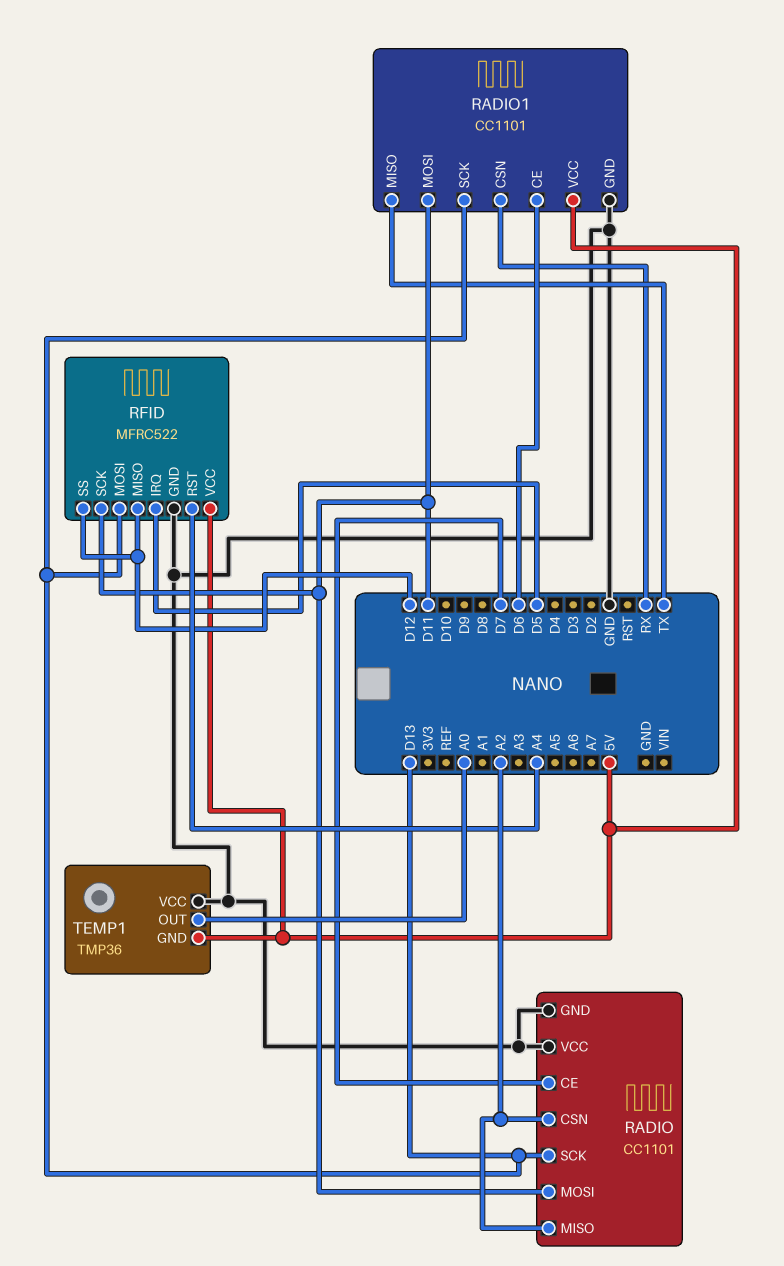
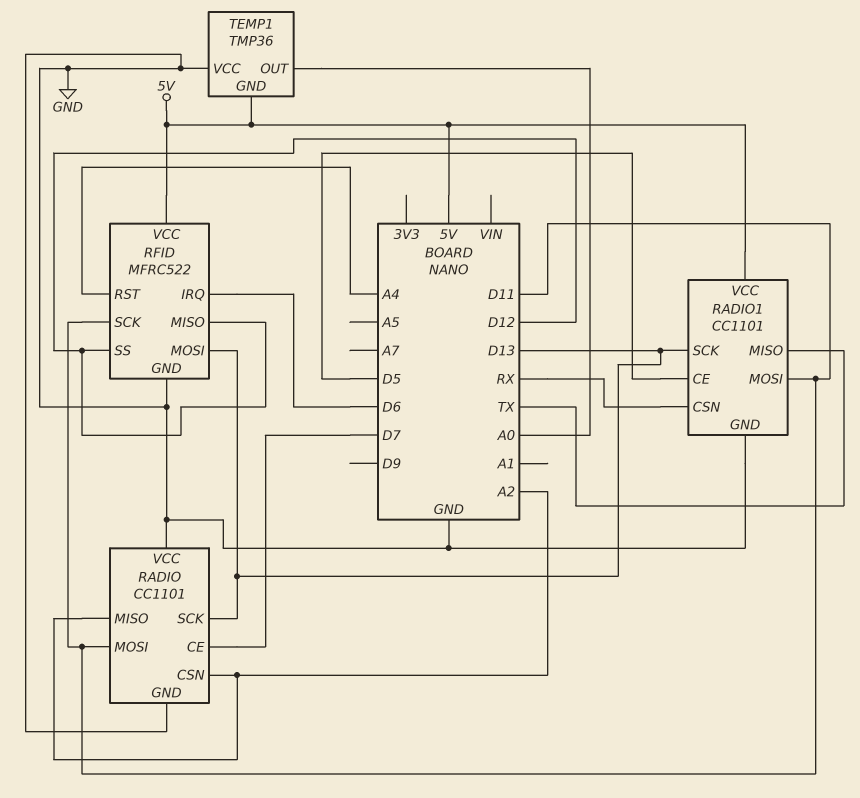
RADIO1 pin CE: D6 -> D5
RFID pin IRQ: D5 -> D6

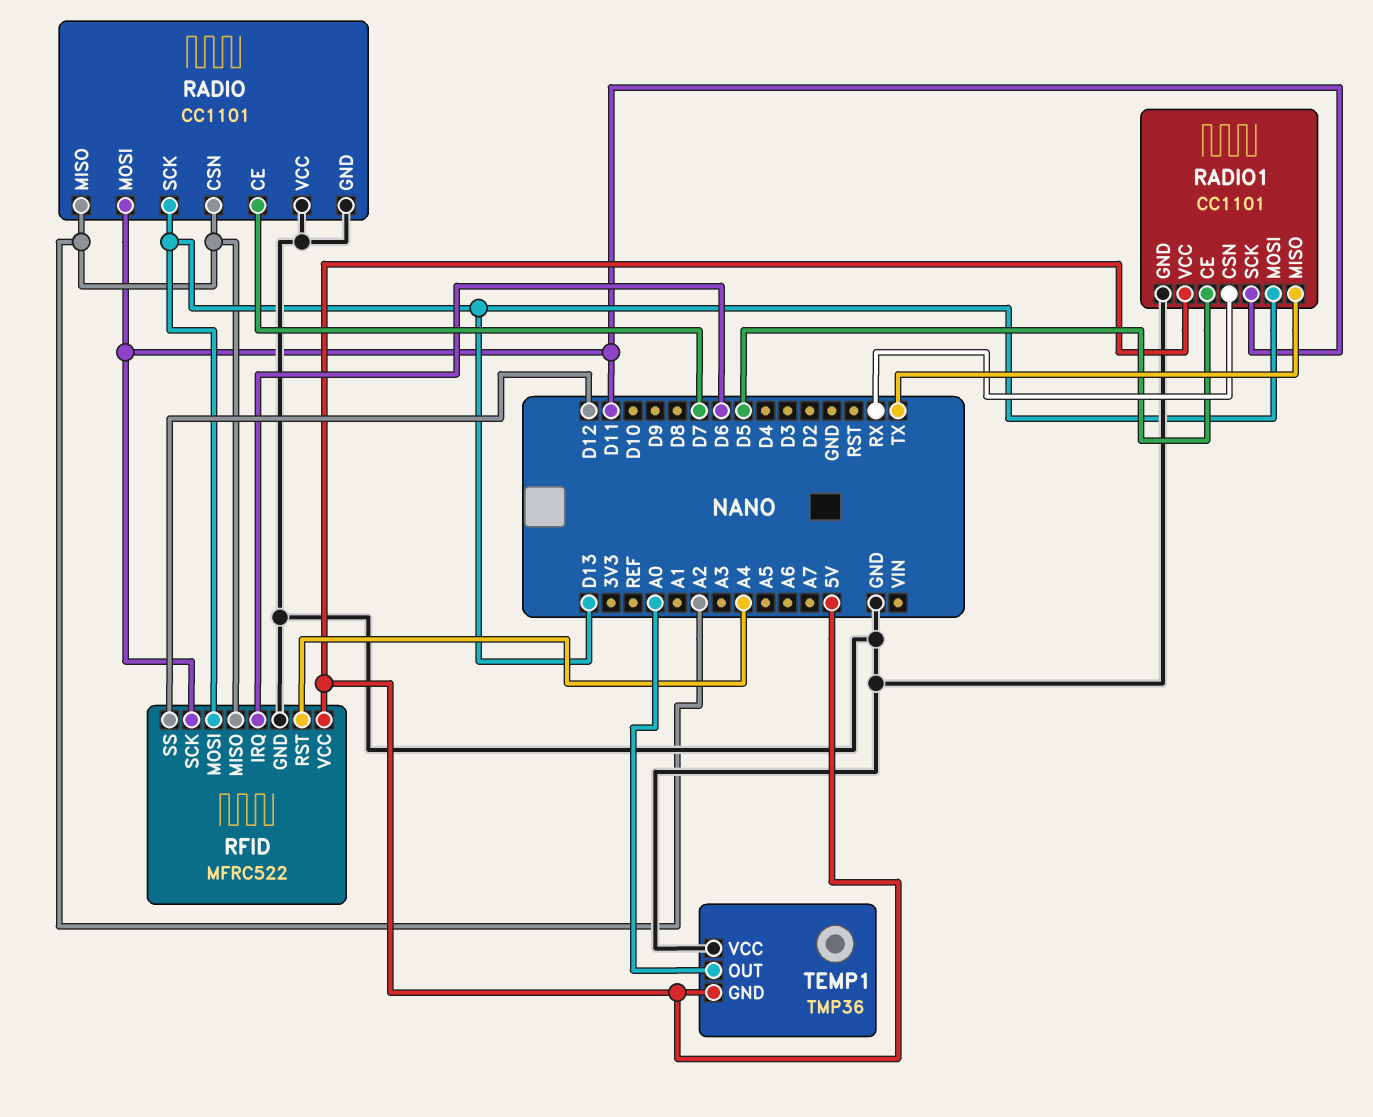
RADIO1 pin MOSI: D11 -> D13
RADIO1 pin SCK: D13 -> D11
RFID pin MISO: D12 -> A2

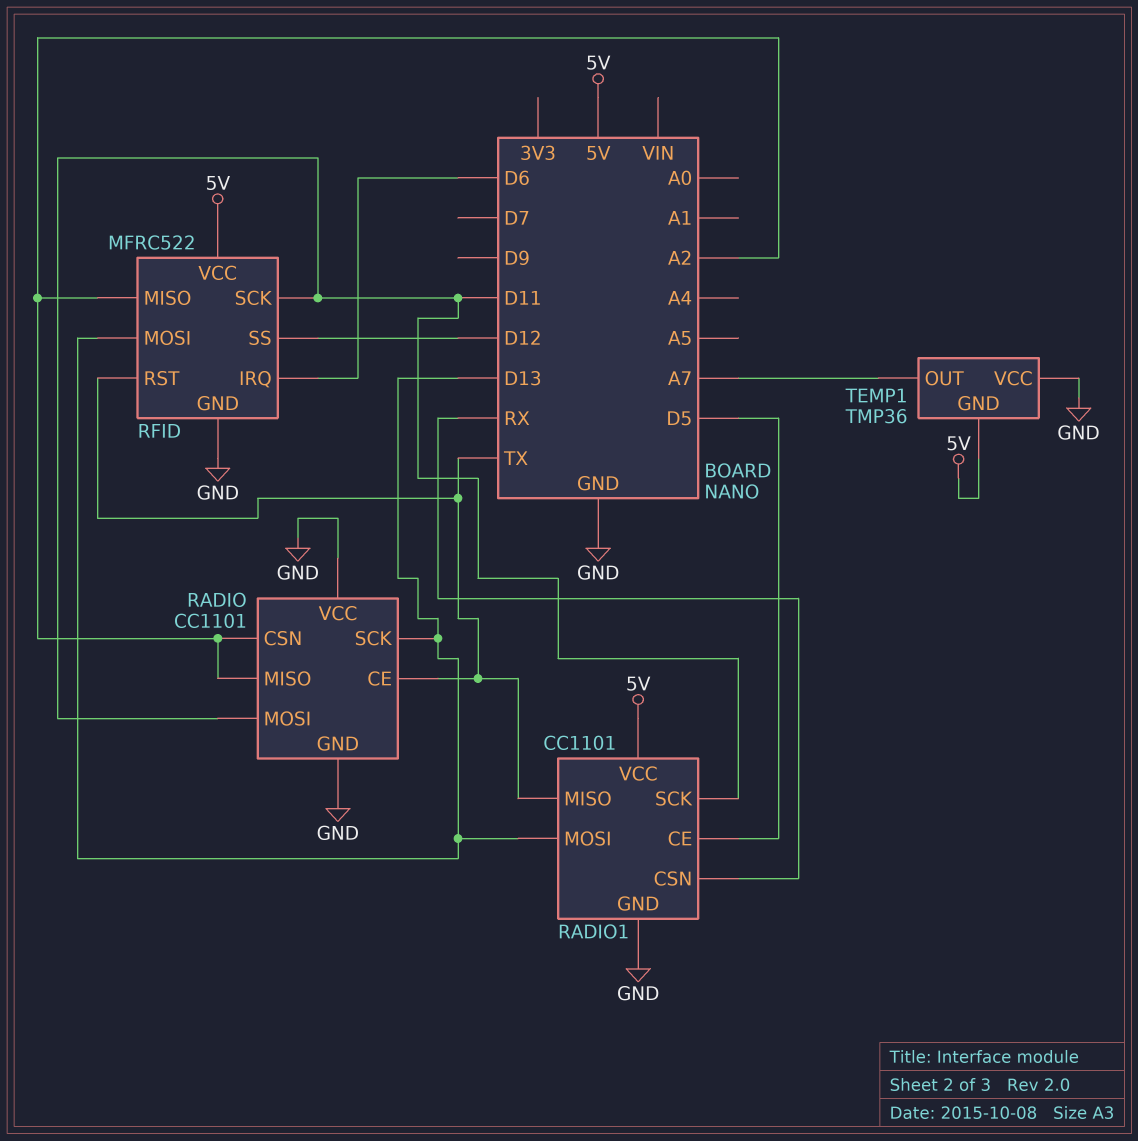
RADIO pin CE: D7 -> TX
RFID pin RST: A4 -> TX
TEMP1 pin OUT: A0 -> A7

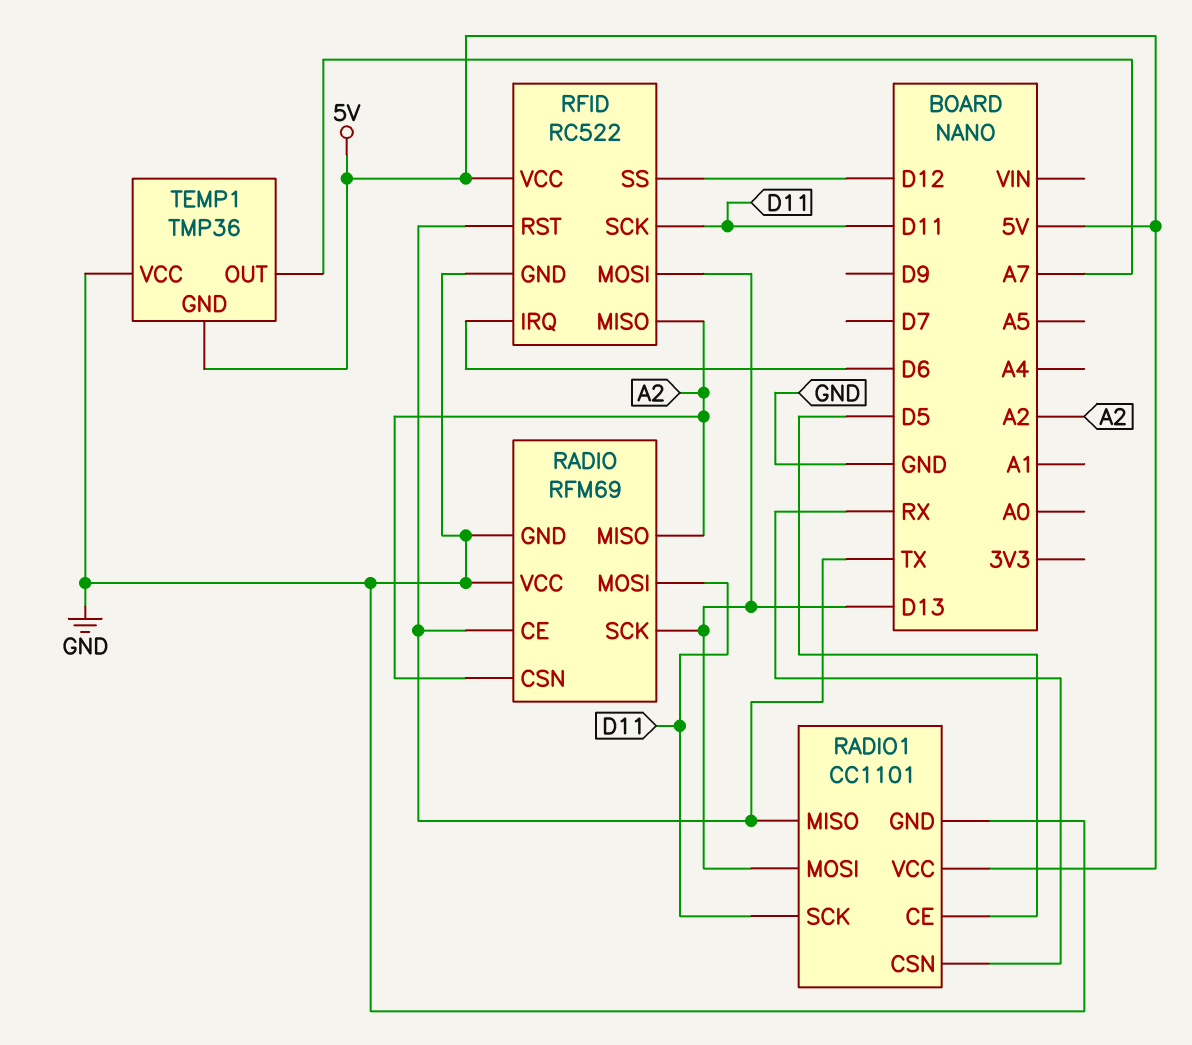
RADIO: CC1101 -> RFM69
RFID: MFRC522 -> RC522

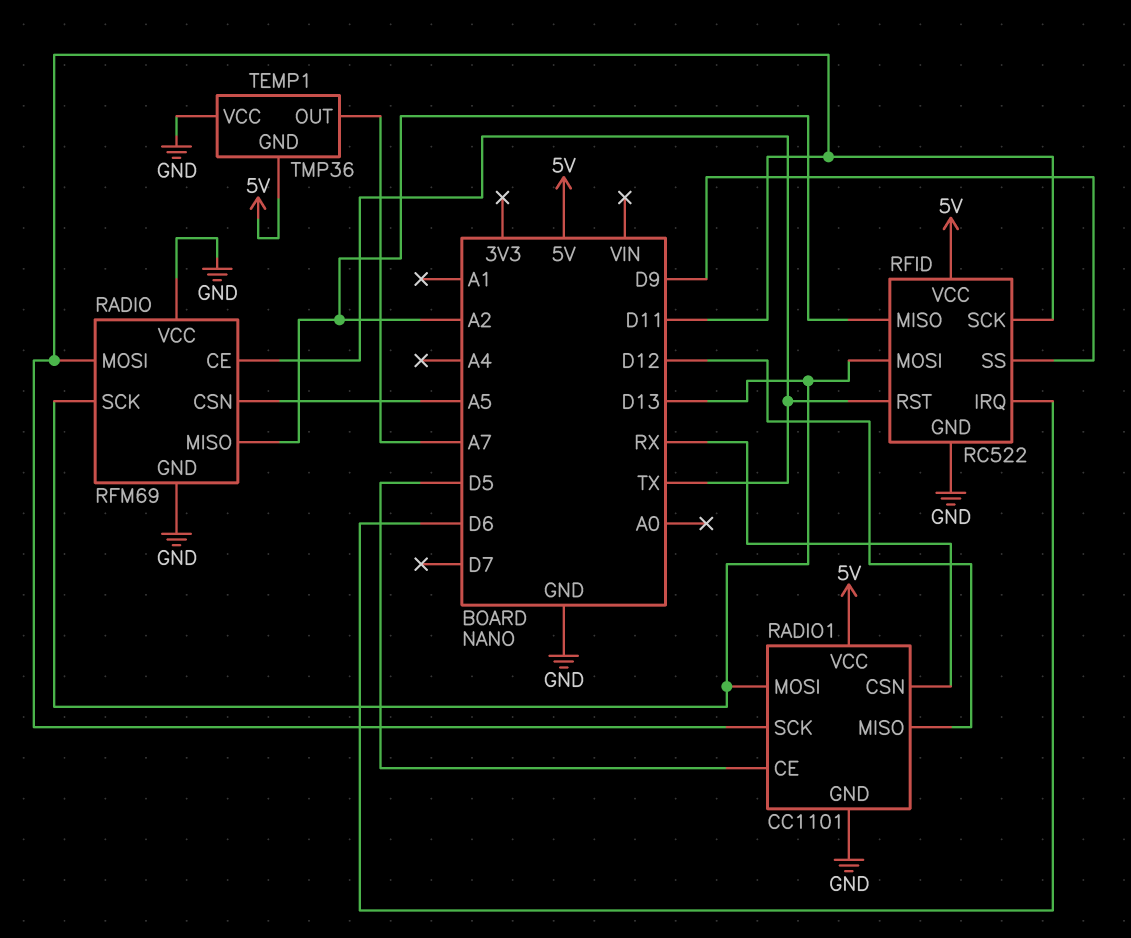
RADIO pin CSN: A2 -> A5
RADIO1 pin MISO: TX -> D12
RFID pin SS: D12 -> D9

